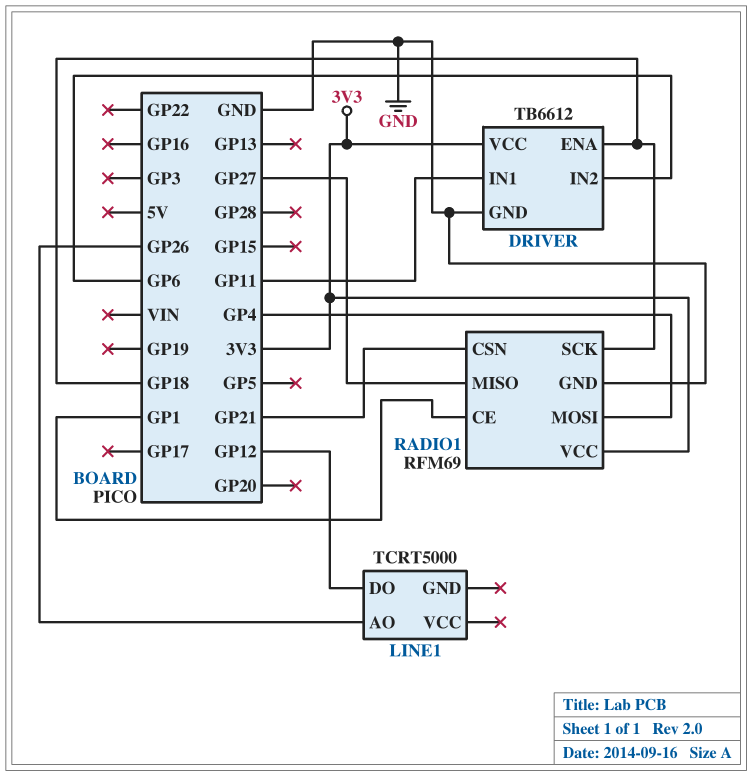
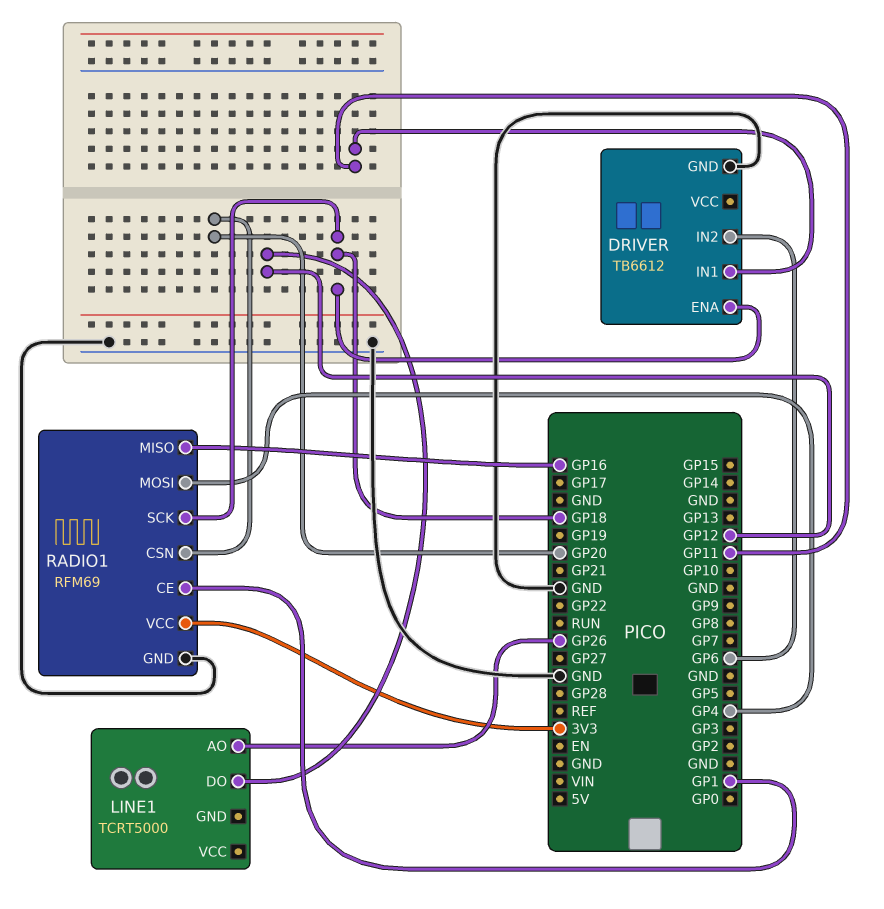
DRIVER pin VCC: 3V3 -> none
RADIO1 pin CSN: GP21 -> GP20
RADIO1 pin MISO: GP27 -> GP16

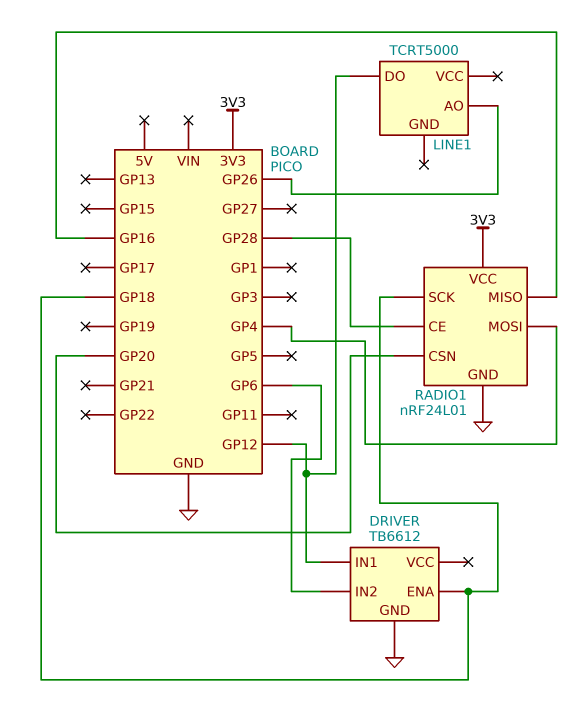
DRIVER pin IN1: GP11 -> GP12
RADIO1: RFM69 -> nRF24L01
RADIO1 pin CE: GP1 -> GP28

